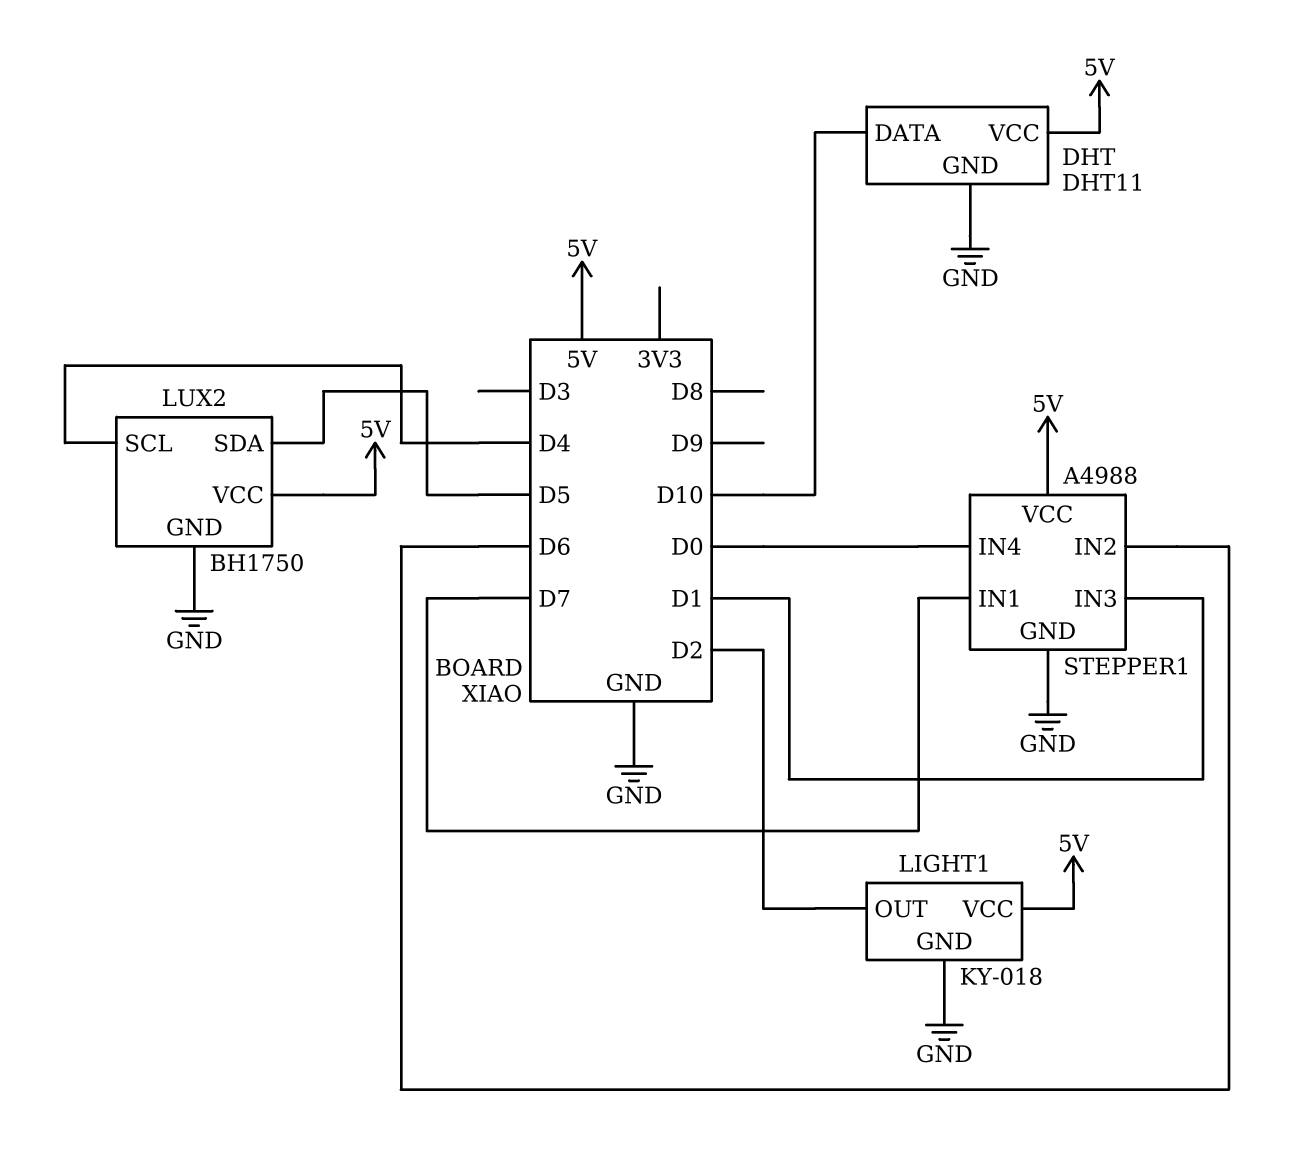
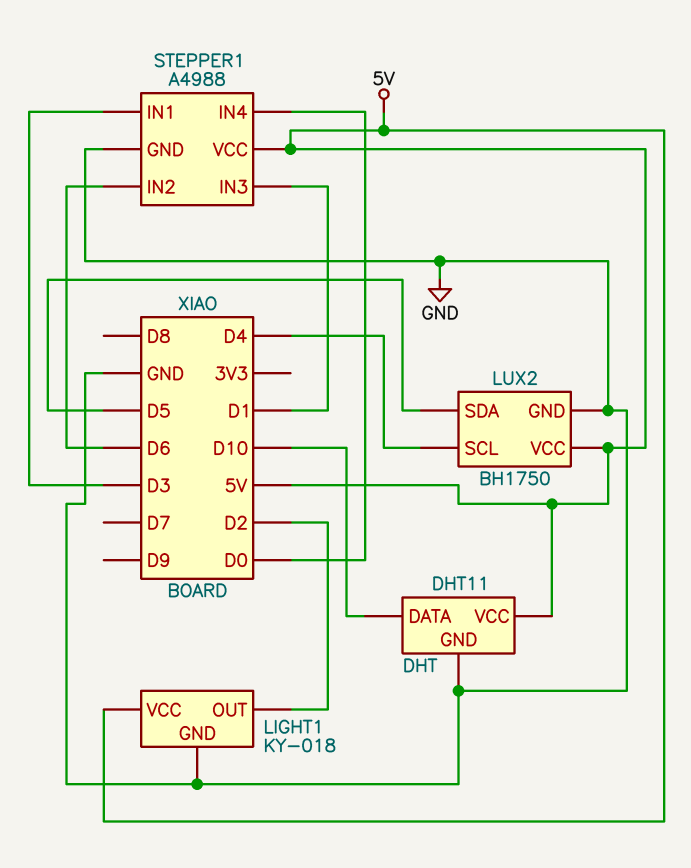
STEPPER1 pin IN1: D7 -> D3

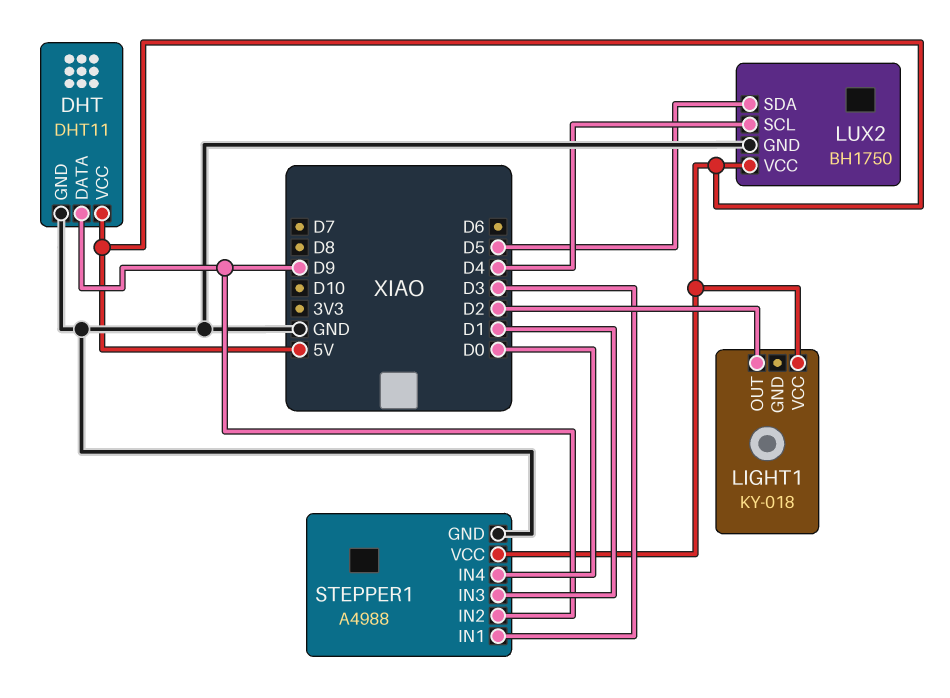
DHT pin DATA: D10 -> D9
LIGHT1 pin GND: GND -> none
STEPPER1 pin IN2: D6 -> D9

